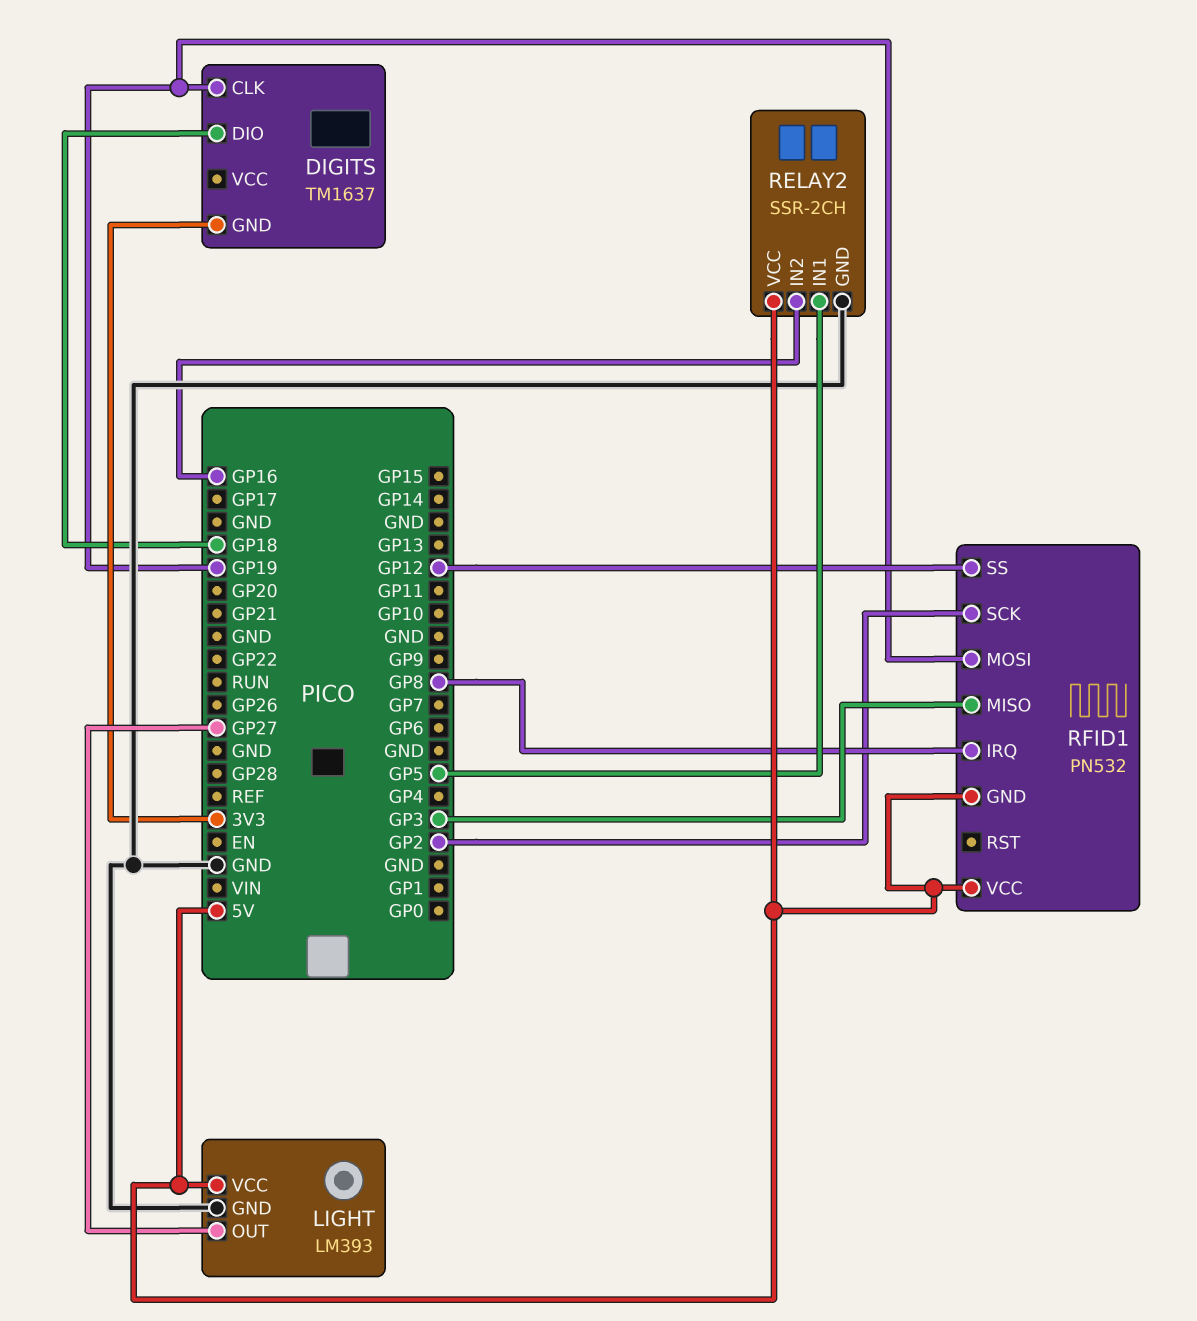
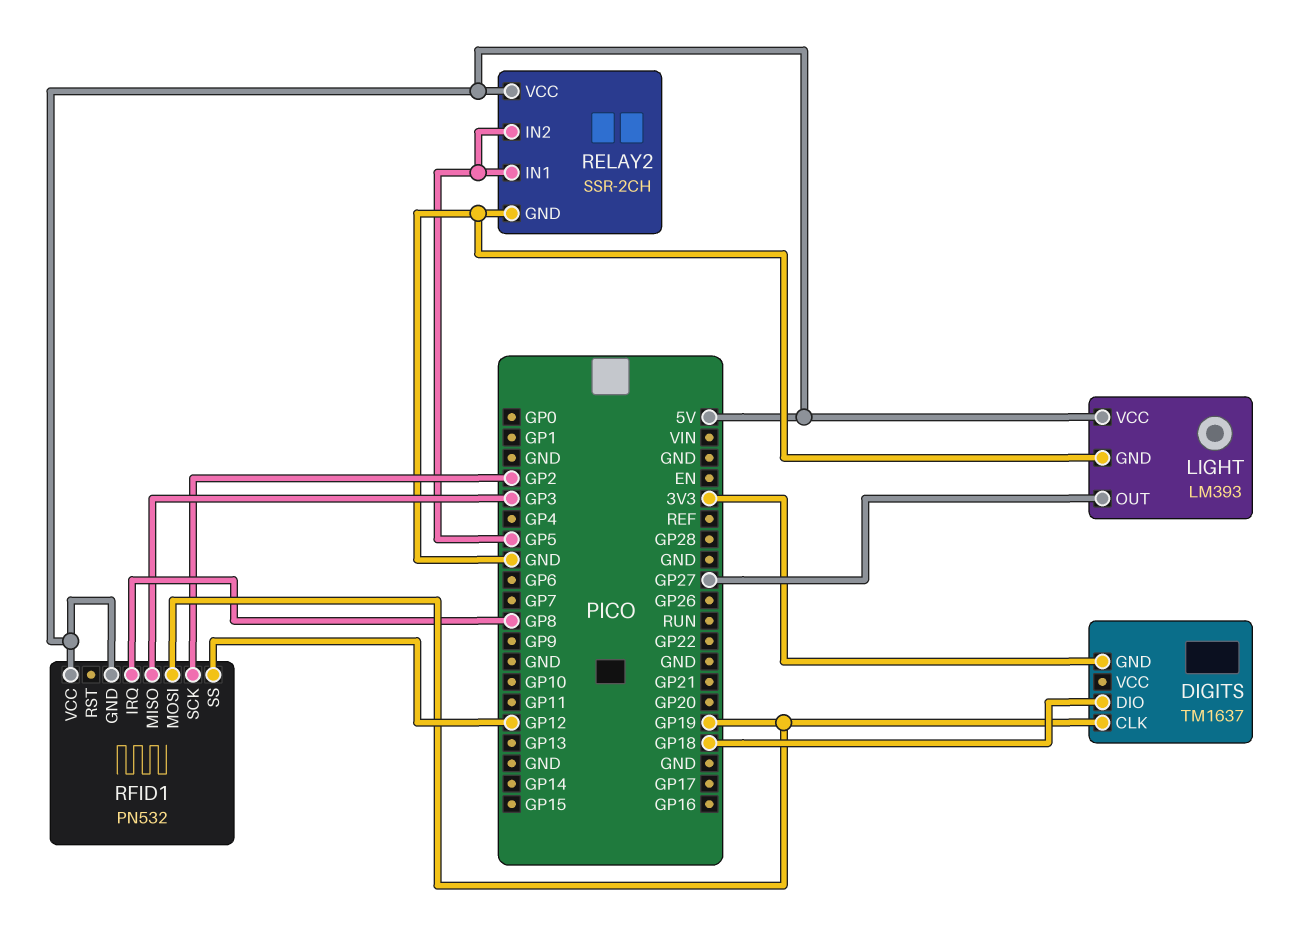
RELAY2 pin IN2: GP16 -> GP5

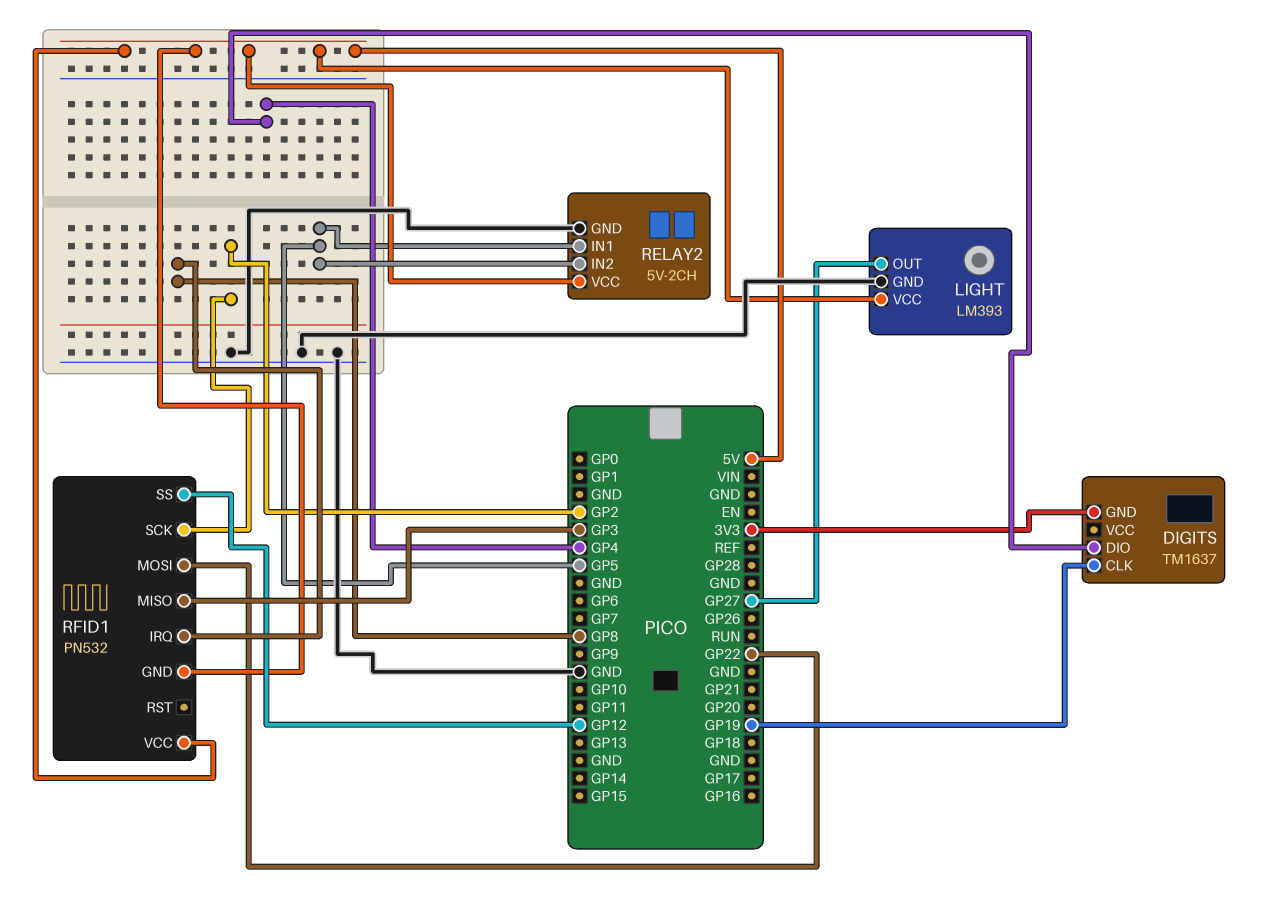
DIGITS pin DIO: GP18 -> GP4
RELAY2: SSR-2CH -> 5V-2CH
RFID1 pin MOSI: GP19 -> GP22

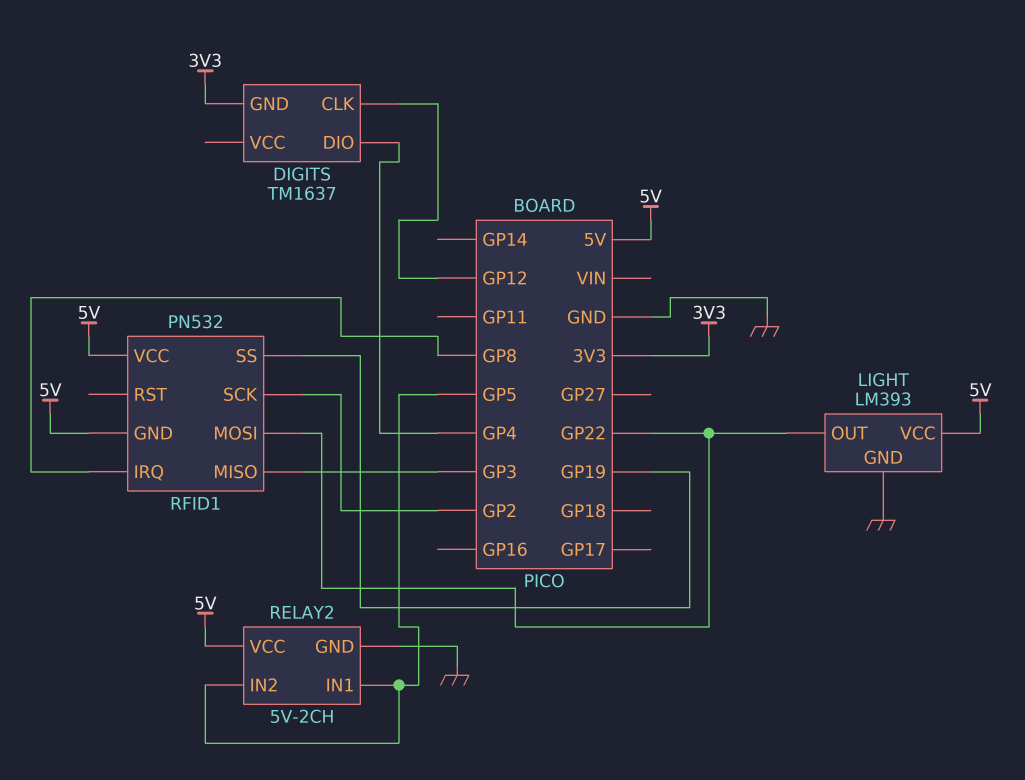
DIGITS pin CLK: GP19 -> GP12
LIGHT pin OUT: GP27 -> GP22
RFID1 pin SS: GP12 -> GP19

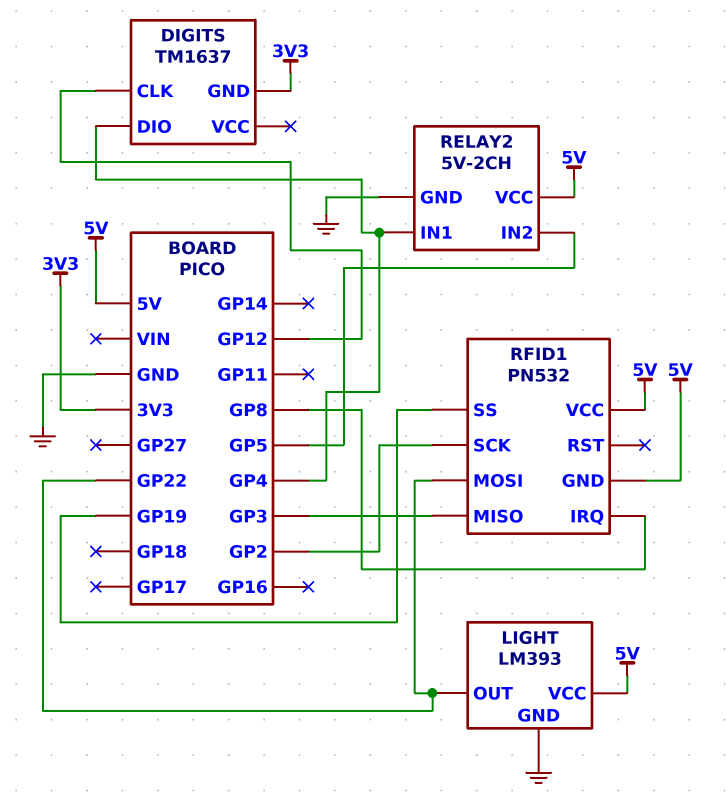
RELAY2 pin IN1: GP5 -> GP4

